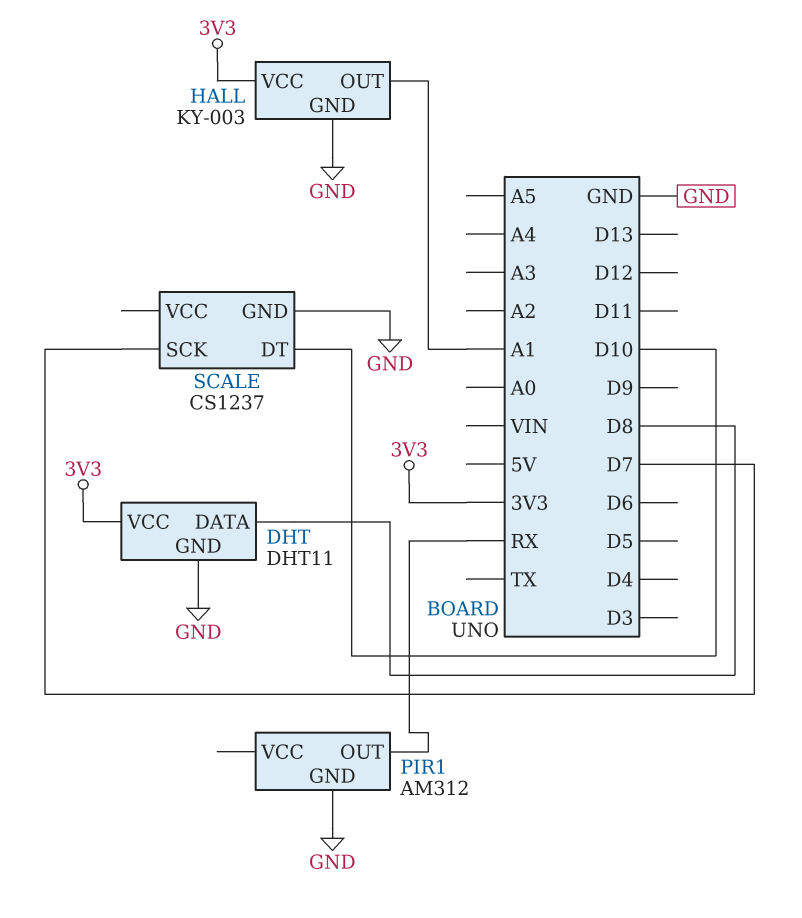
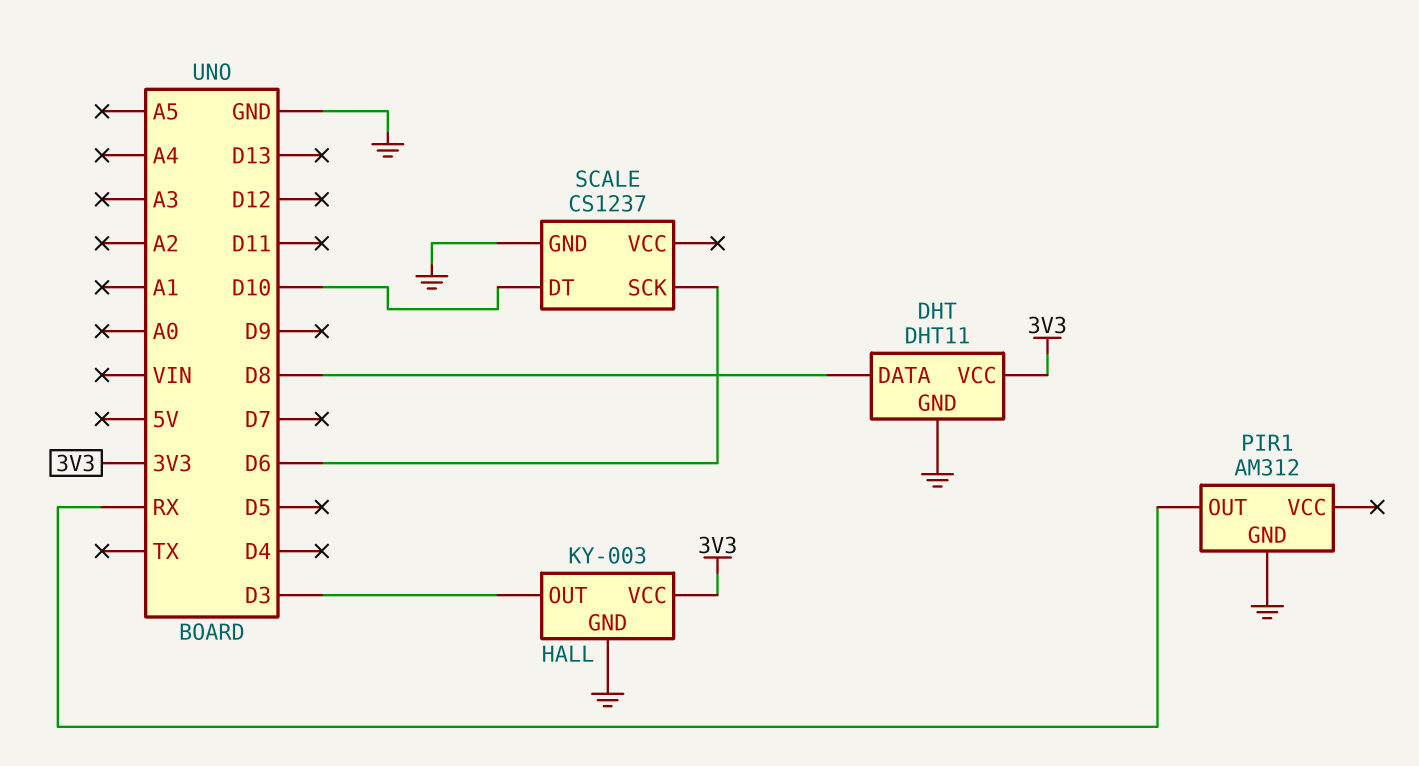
HALL pin OUT: A1 -> D3
SCALE pin SCK: D7 -> D6

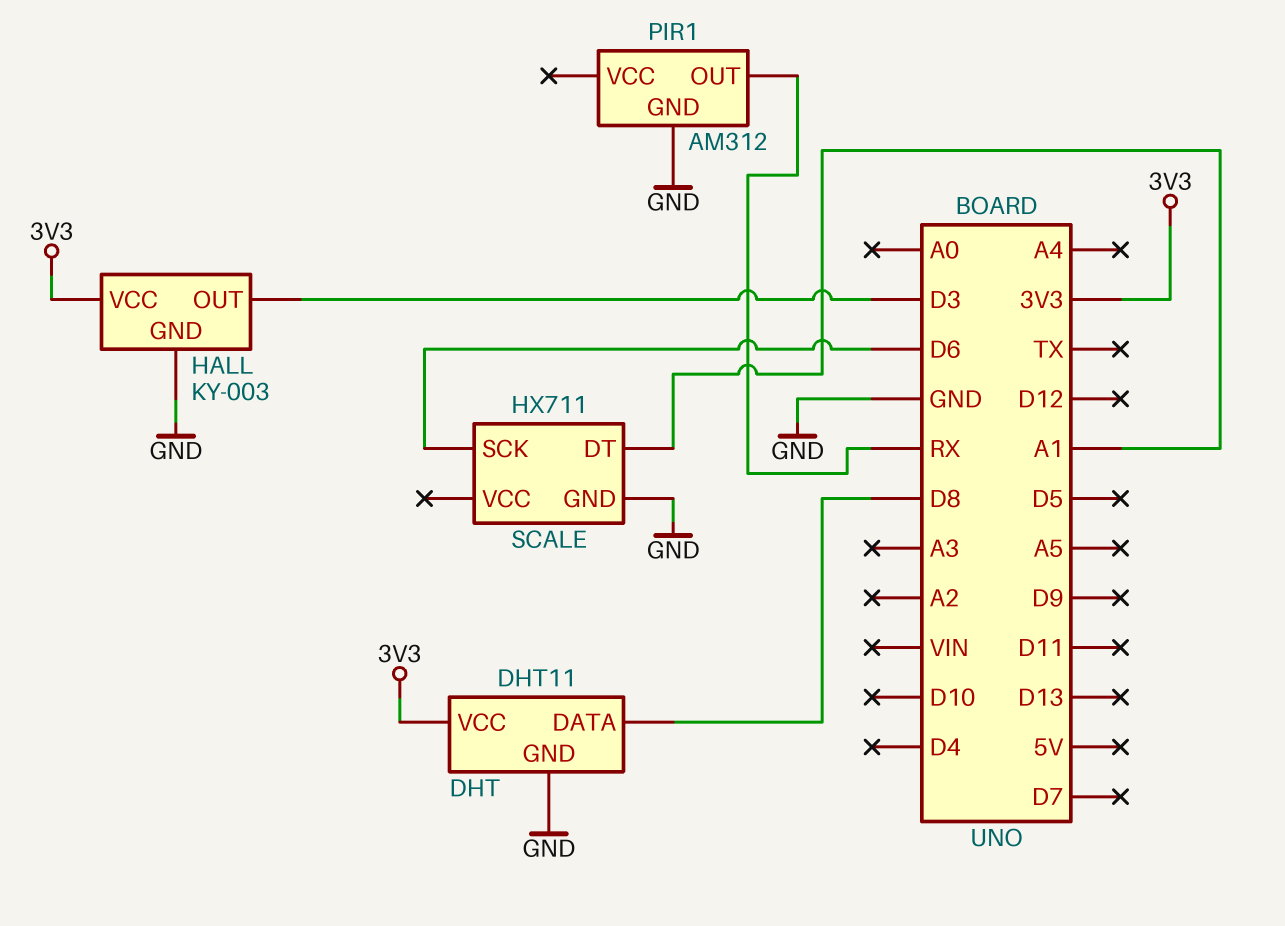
SCALE: CS1237 -> HX711
SCALE pin DT: D10 -> A1

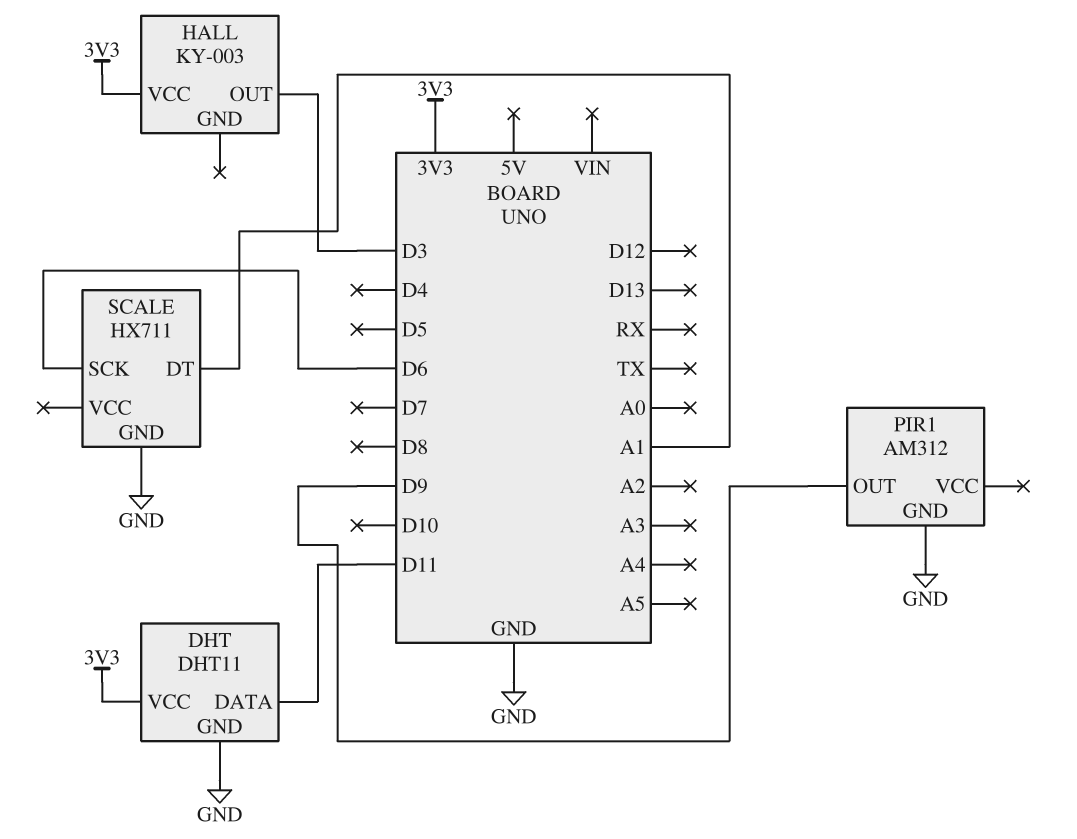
DHT pin DATA: D8 -> D11
HALL pin GND: GND -> none
PIR1 pin OUT: RX -> D9

